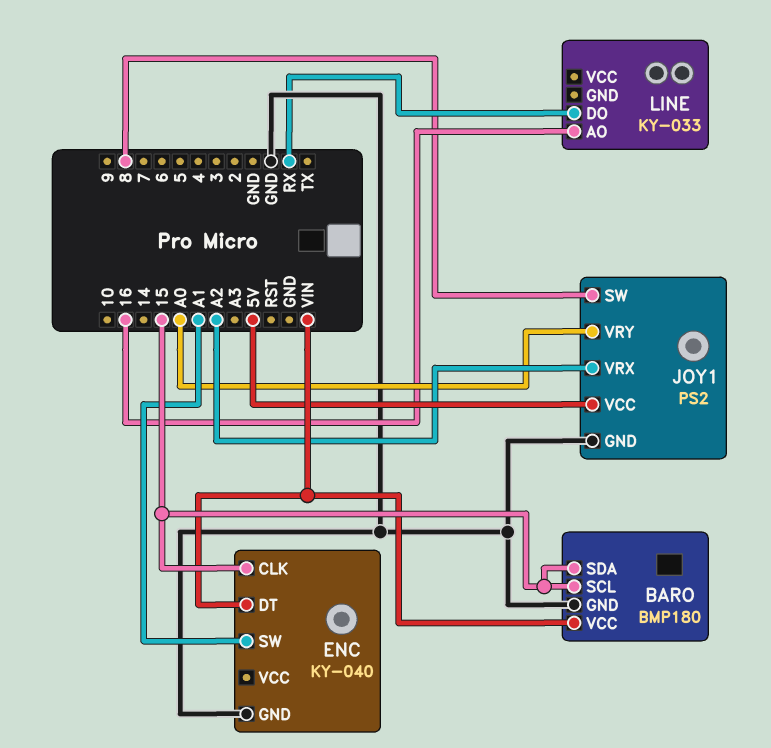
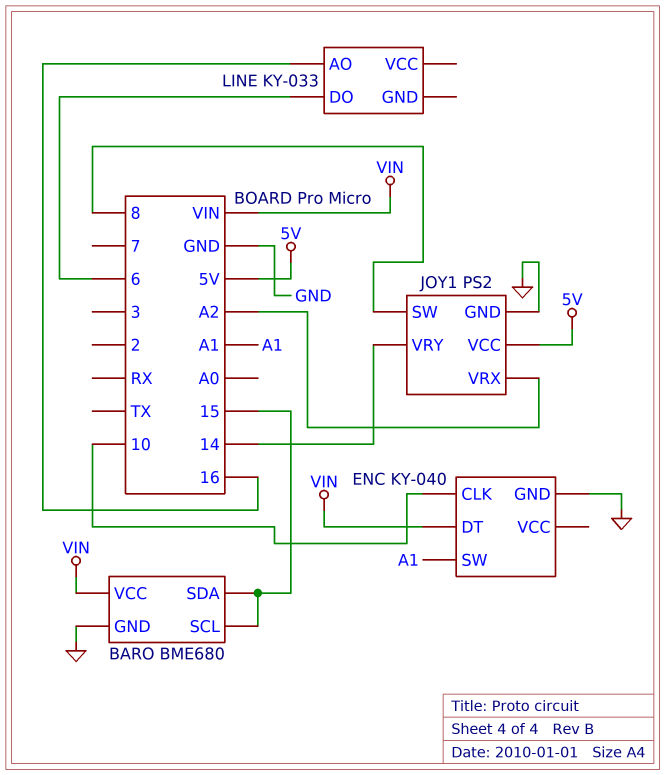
BARO: BMP180 -> BME680
ENC pin CLK: 15 -> 10
JOY1 pin VRY: A0 -> 14
LINE pin DO: RX -> 6

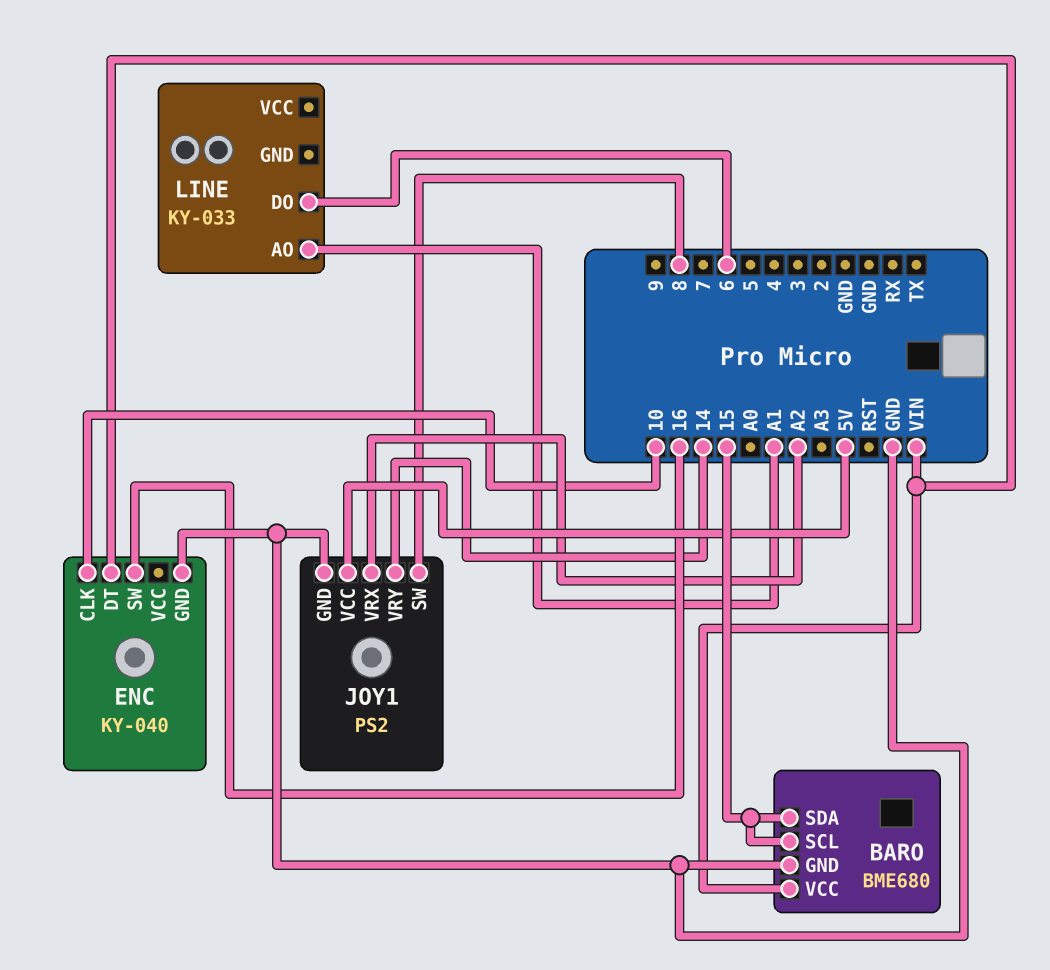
ENC pin SW: A1 -> 16
LINE pin AO: 16 -> A1

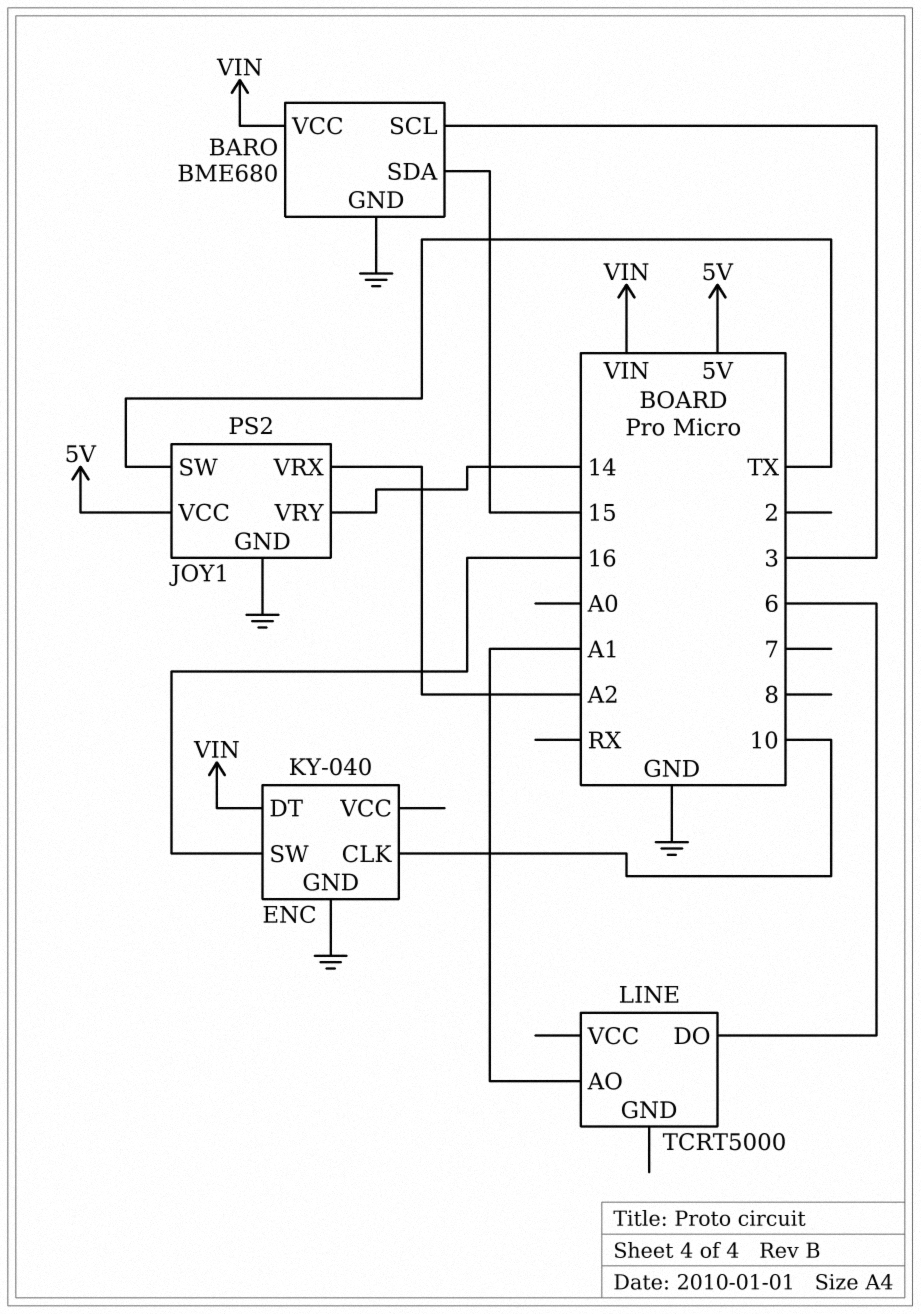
BARO pin SCL: 15 -> 3
JOY1 pin SW: 8 -> TX
LINE: KY-033 -> TCRT5000

